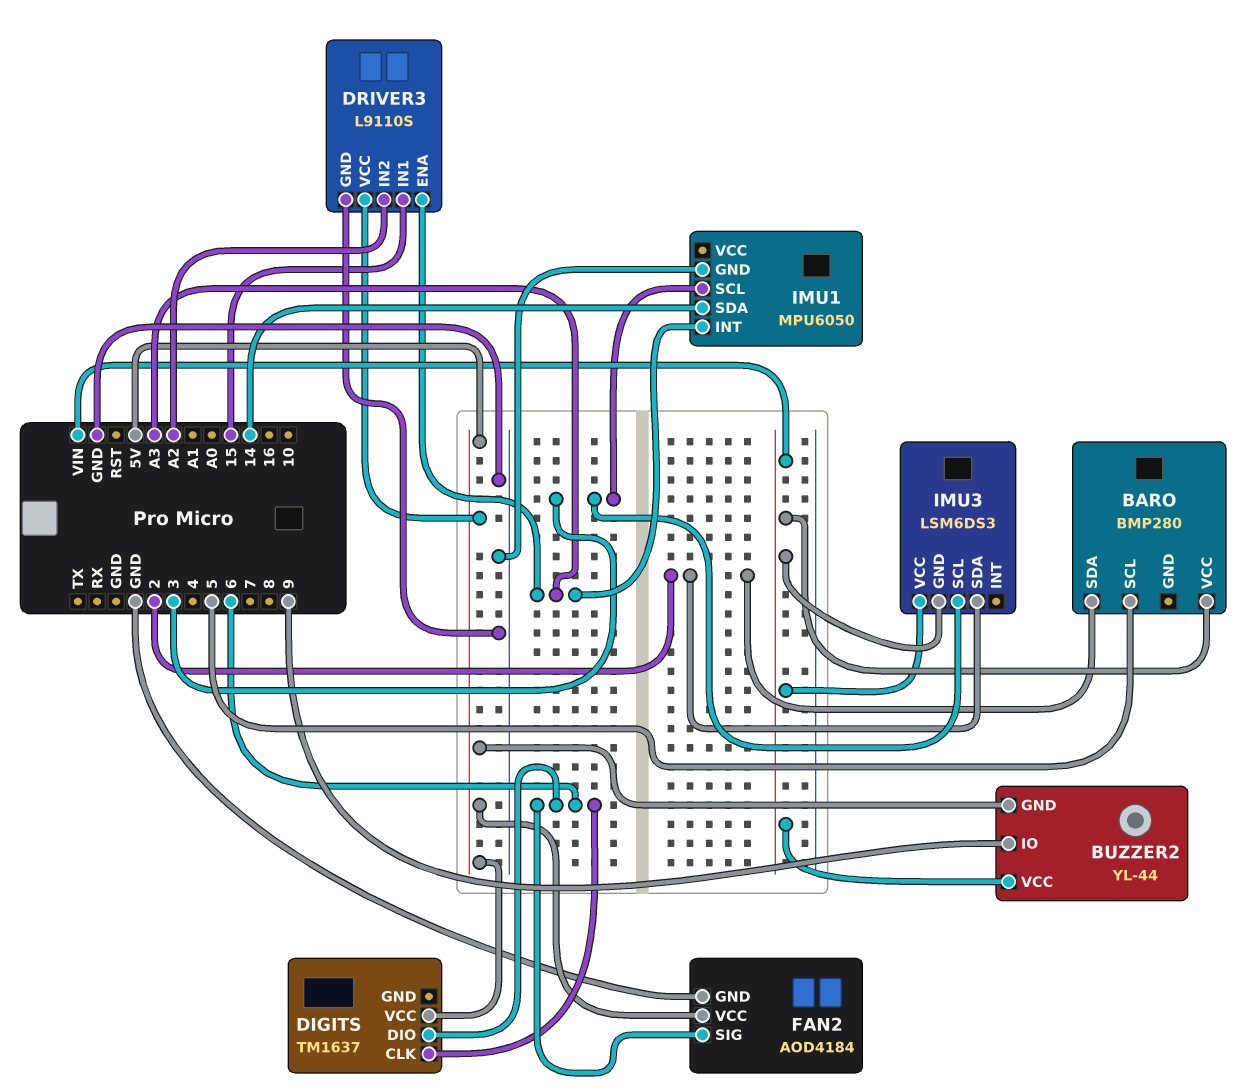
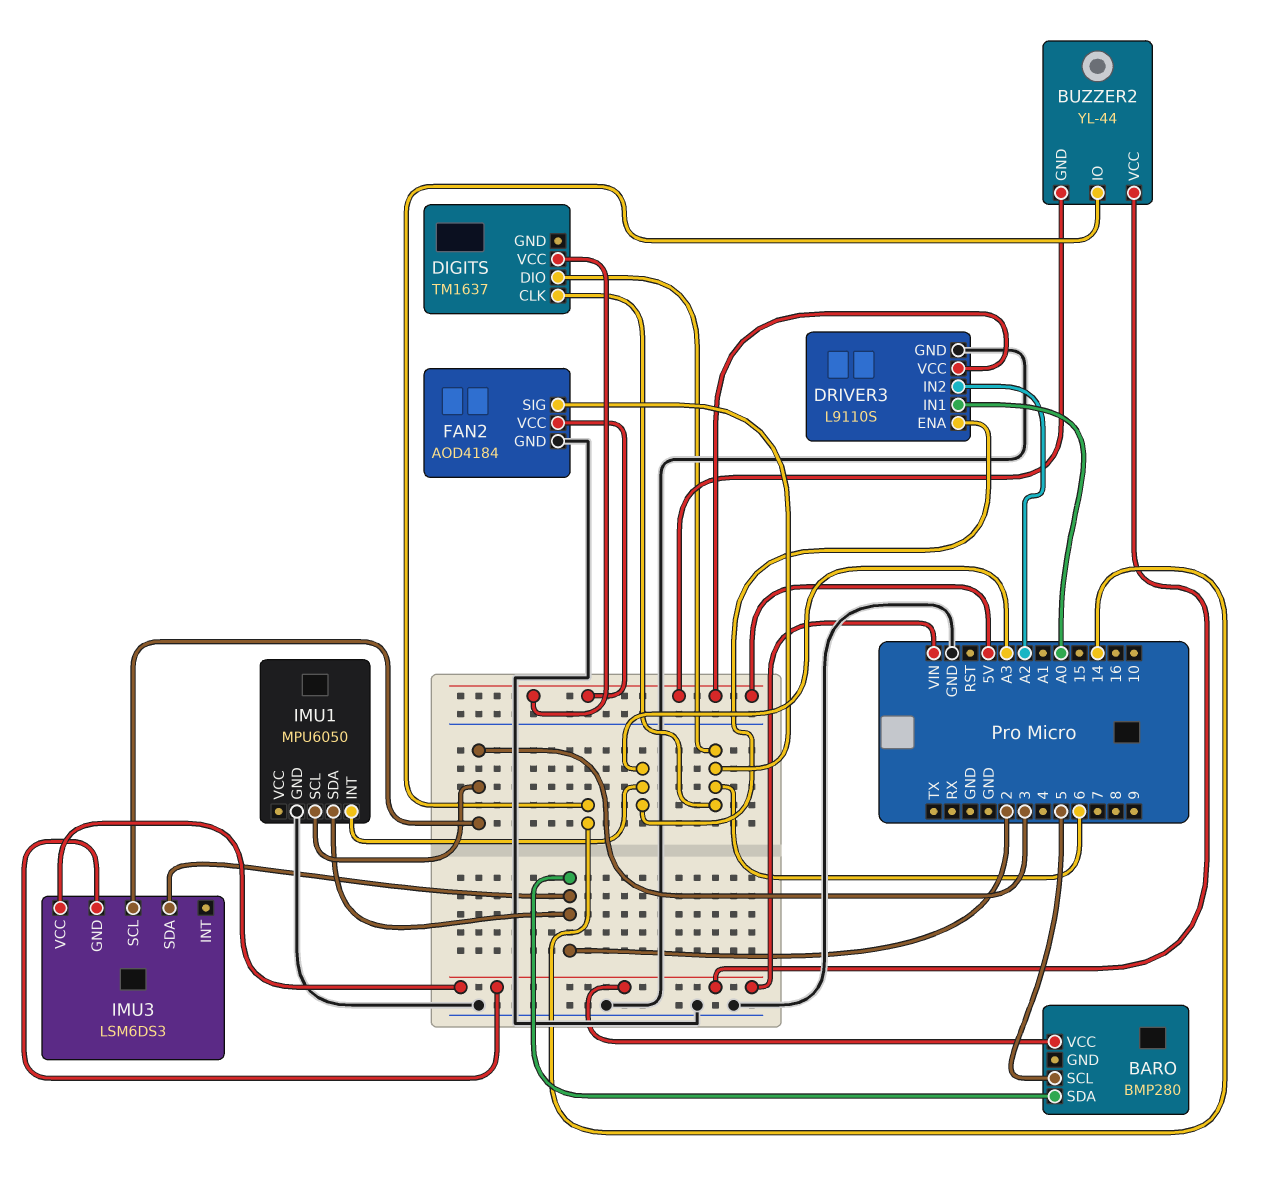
BUZZER2 pin IO: 9 -> 14
DRIVER3 pin IN1: 15 -> A0
IMU1 pin SDA: 14 -> 2

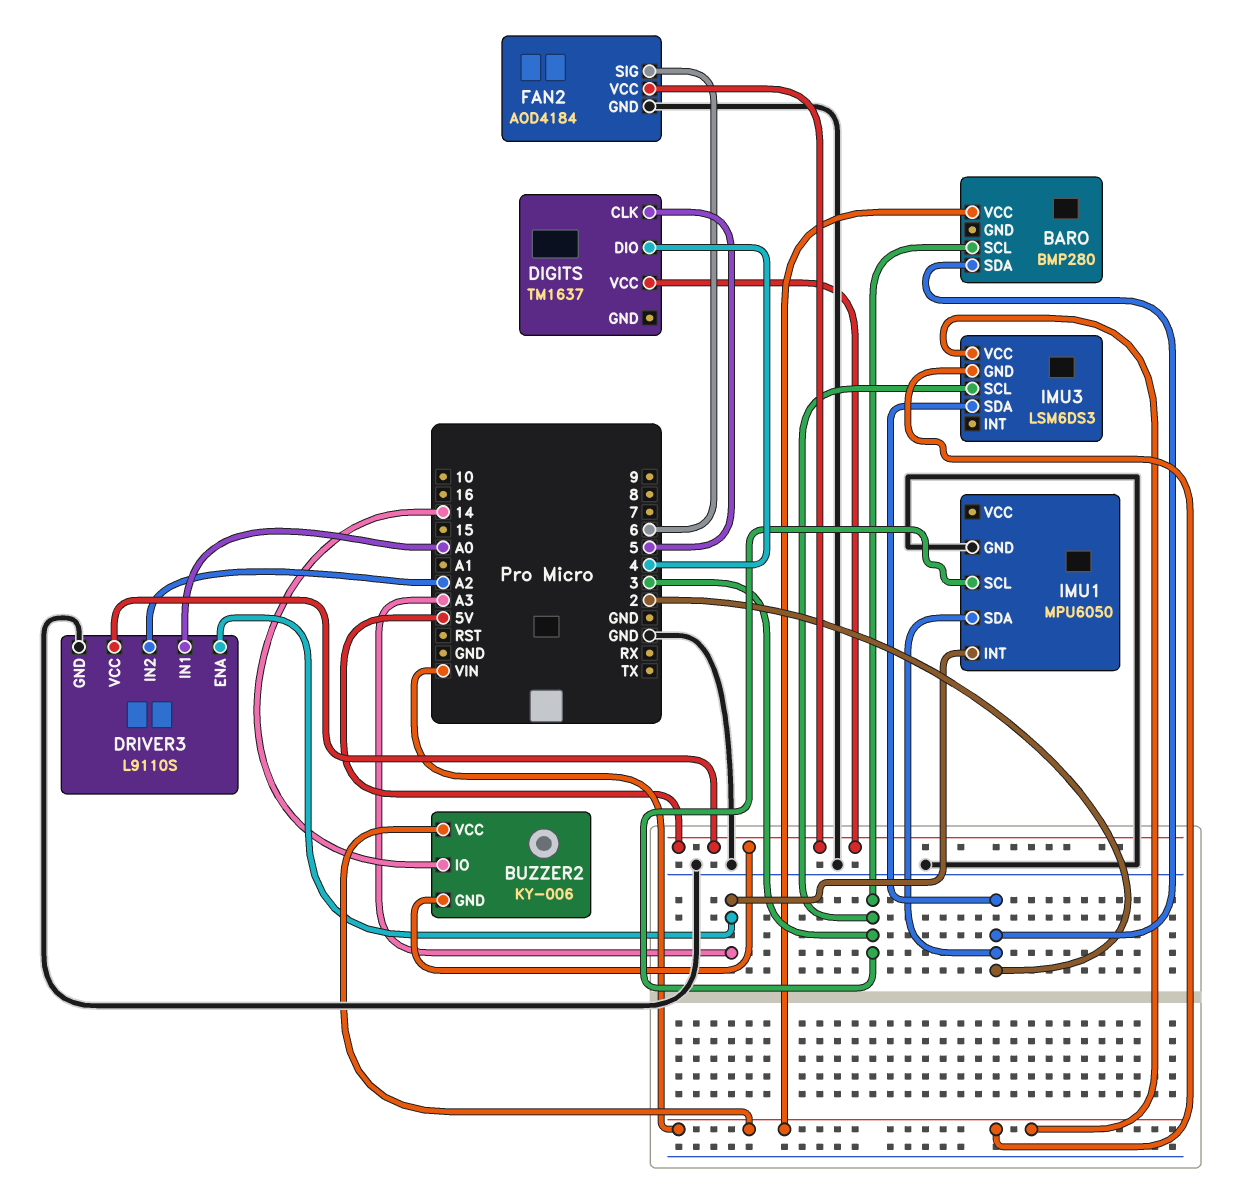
BARO pin SCL: 5 -> 3
BUZZER2: YL-44 -> KY-006
DIGITS pin CLK: 6 -> 5
DIGITS pin DIO: 6 -> 4

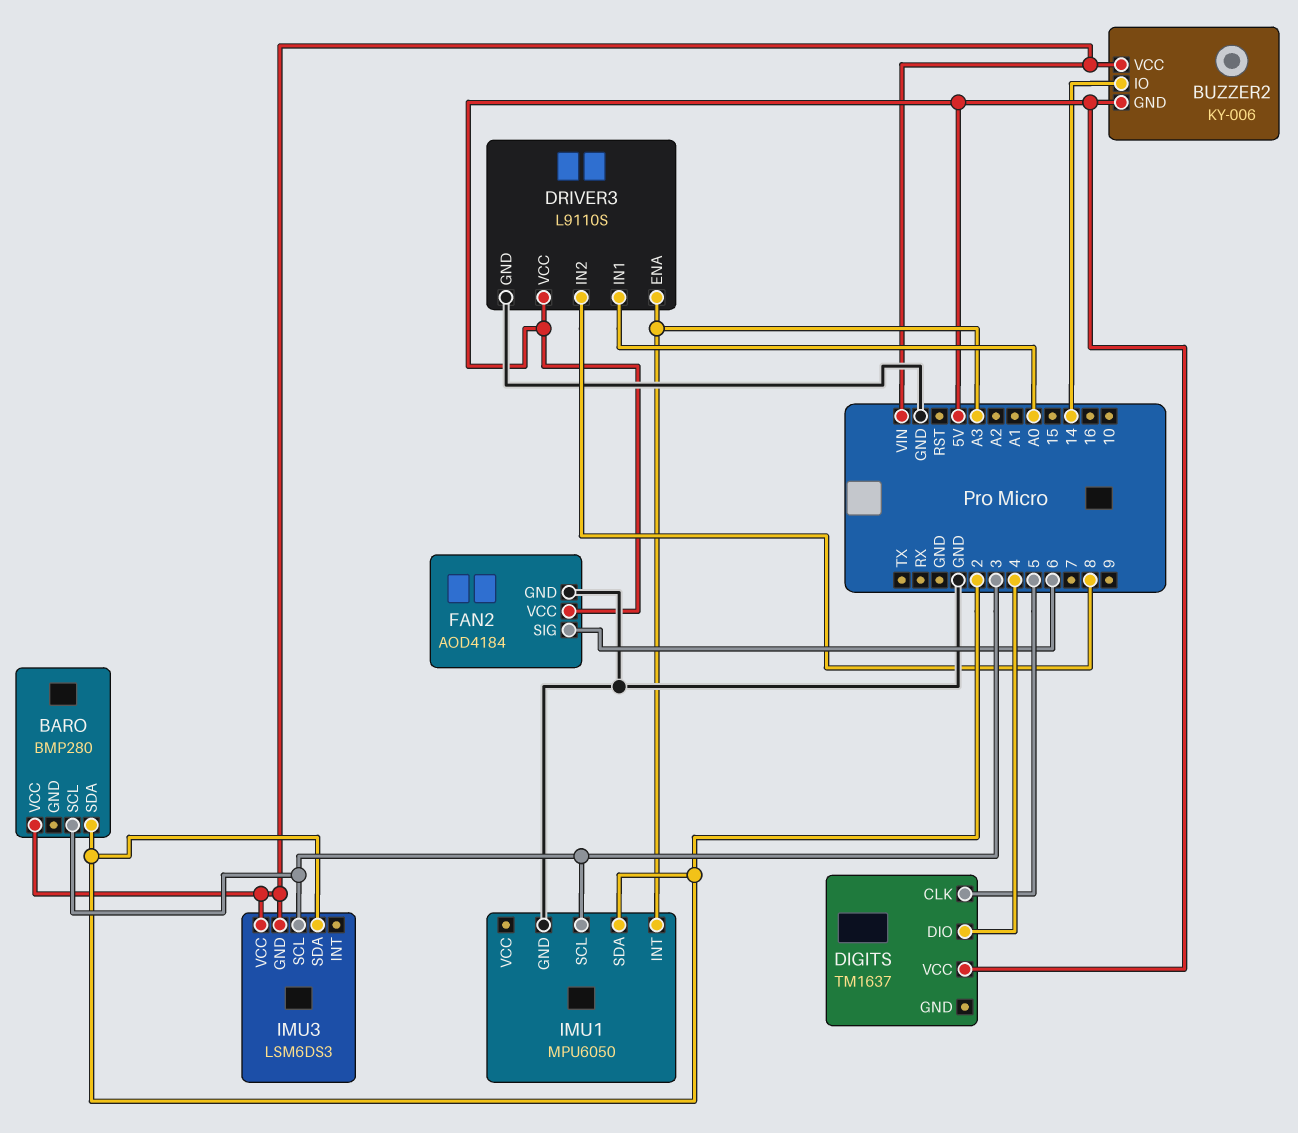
DRIVER3 pin IN2: A2 -> 8

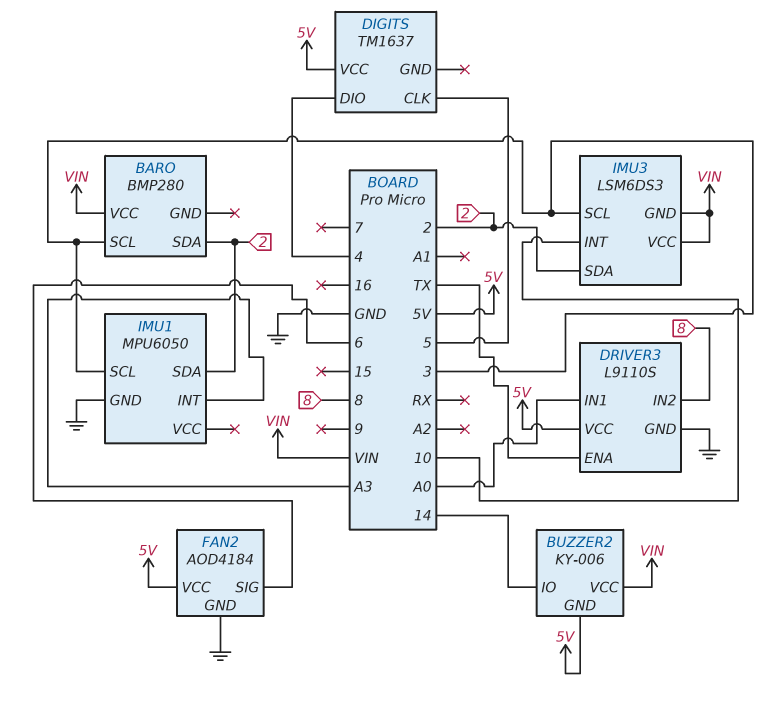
DRIVER3 pin ENA: A3 -> TX
IMU3 pin INT: none -> 10

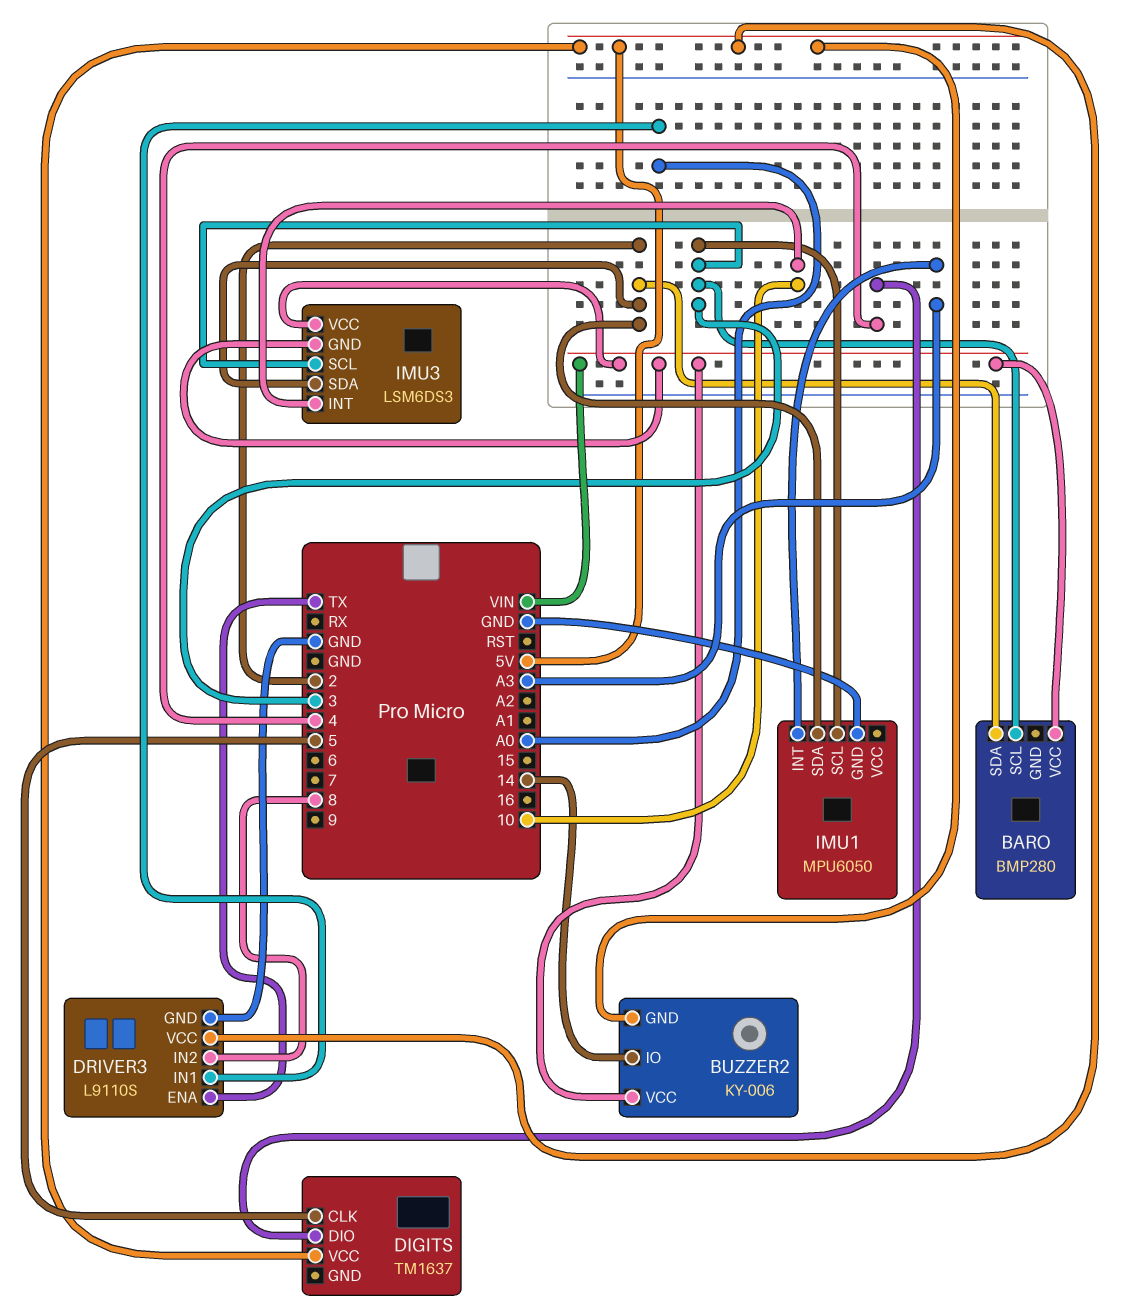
FAN2: AOD4184 -> none
FAN2 pin GND: GND -> none
FAN2 pin SIG: 6 -> none
FAN2 pin VCC: 5V -> none

